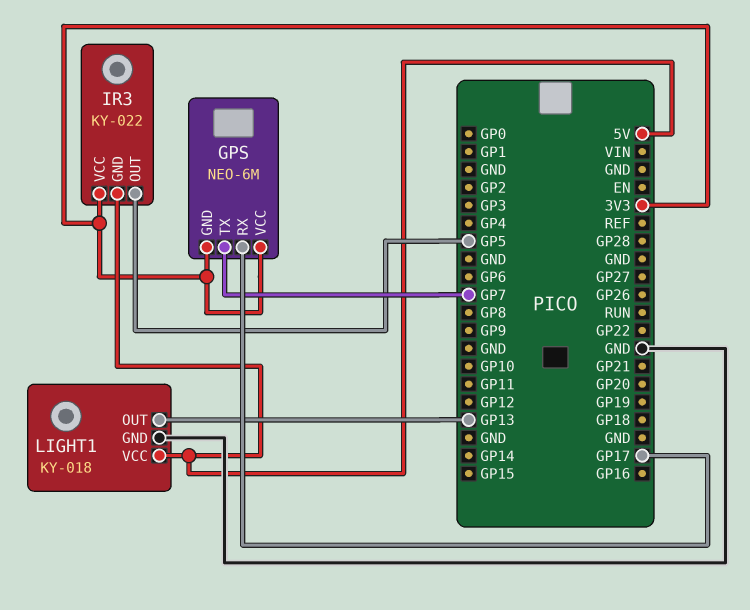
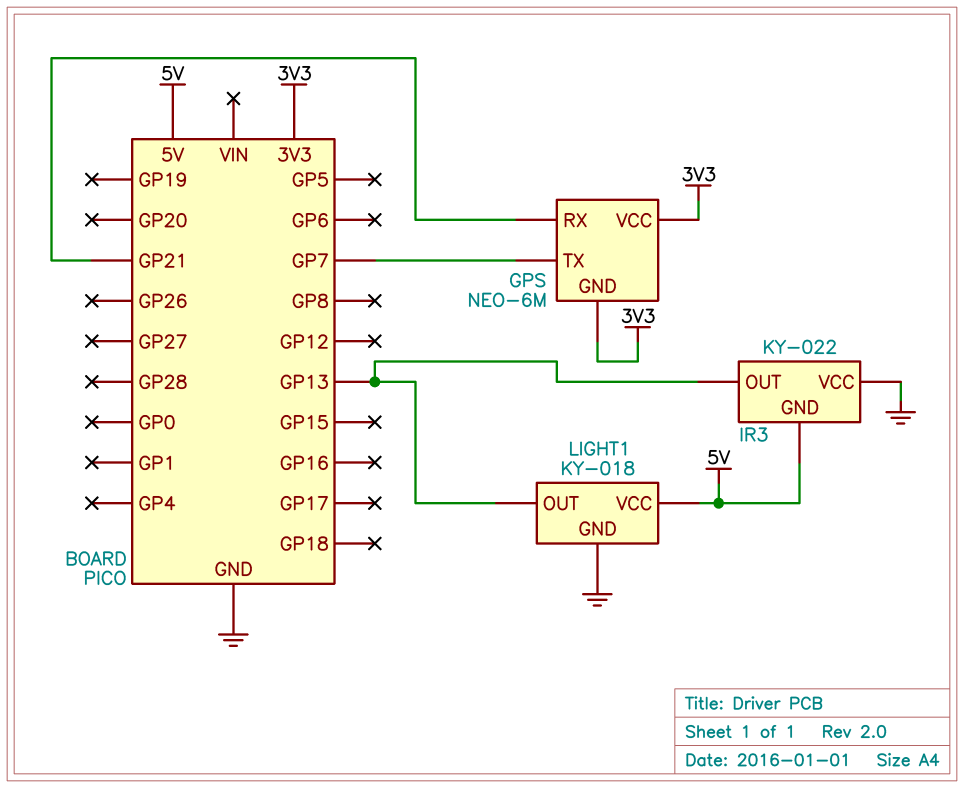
GPS pin RX: GP17 -> GP21
IR3 pin OUT: GP5 -> GP13
IR3 pin VCC: 3V3 -> GND

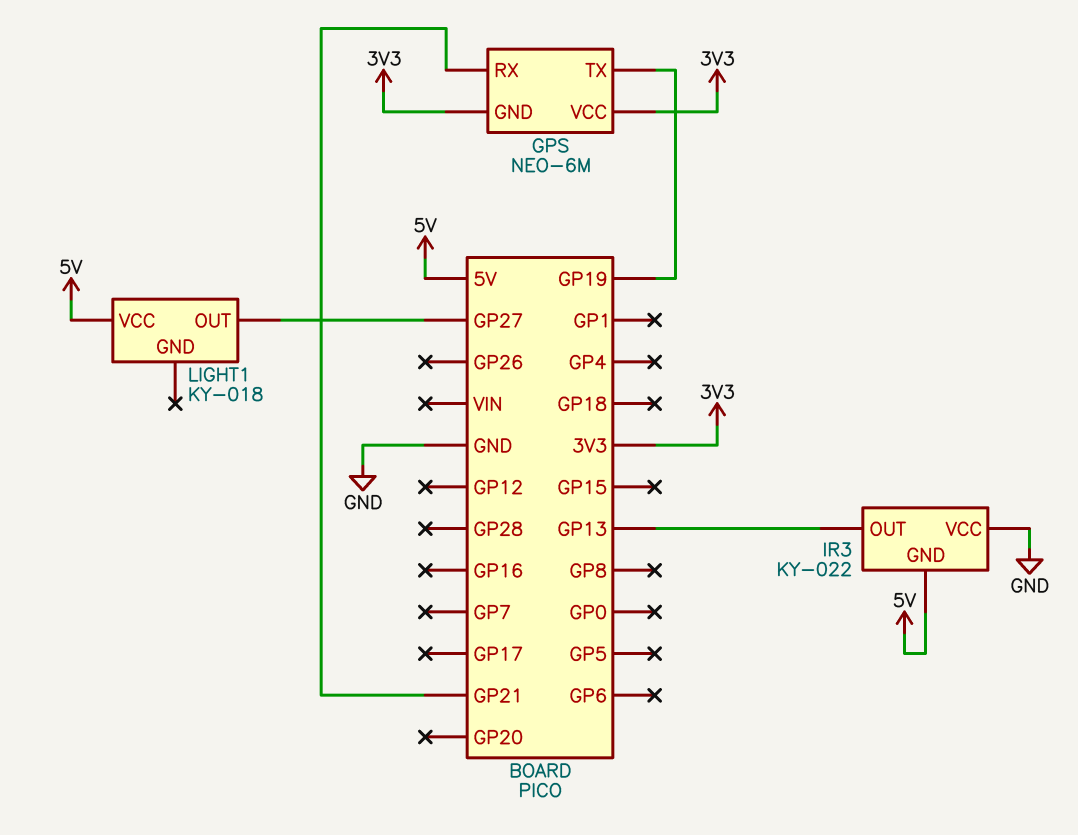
GPS pin TX: GP7 -> GP19
LIGHT1 pin GND: GND -> none
LIGHT1 pin OUT: GP13 -> GP27

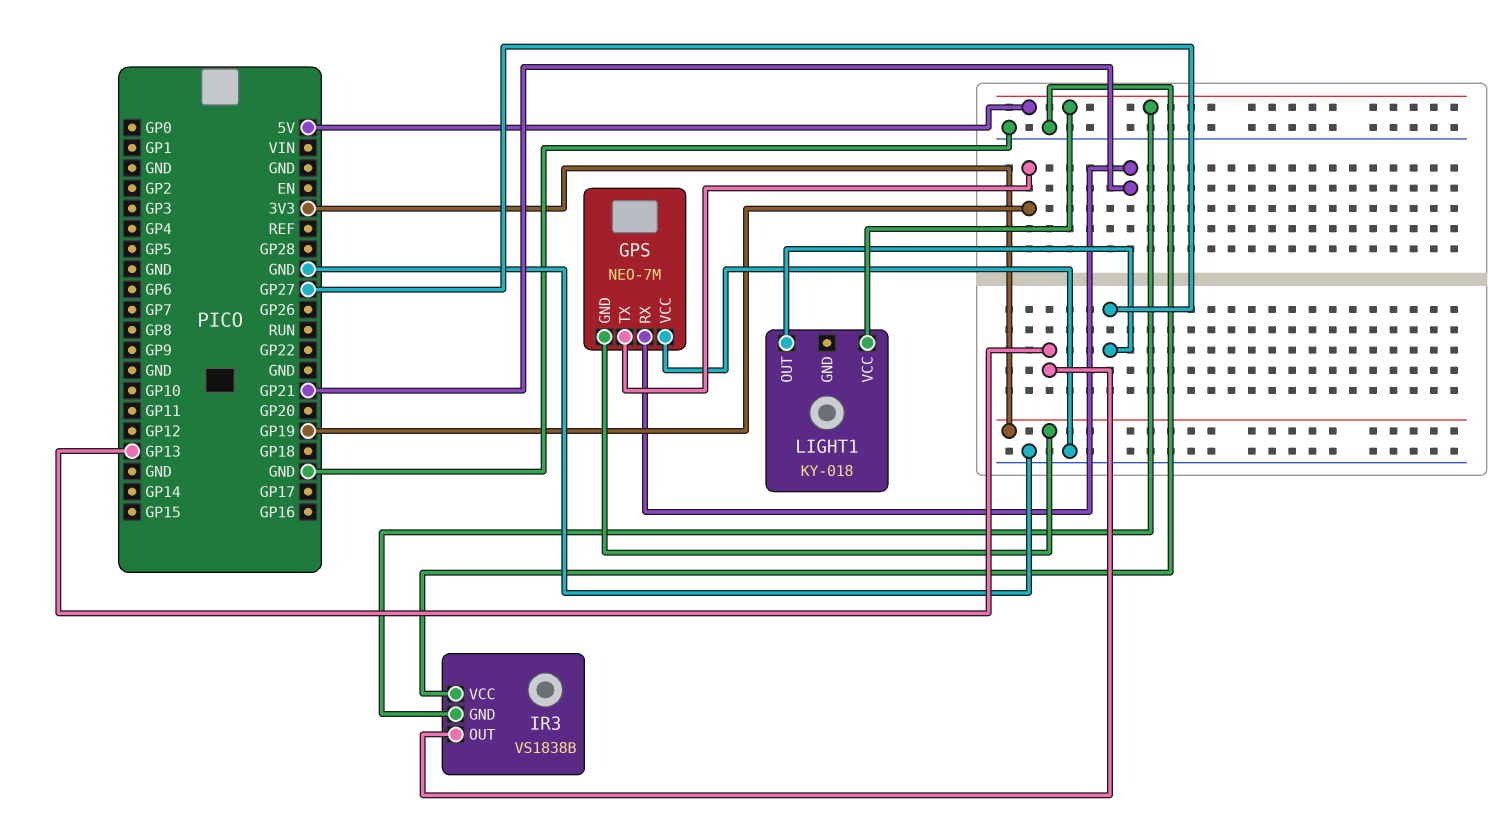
GPS: NEO-6M -> NEO-7M
GPS pin VCC: 3V3 -> GND
IR3: KY-022 -> VS1838B

